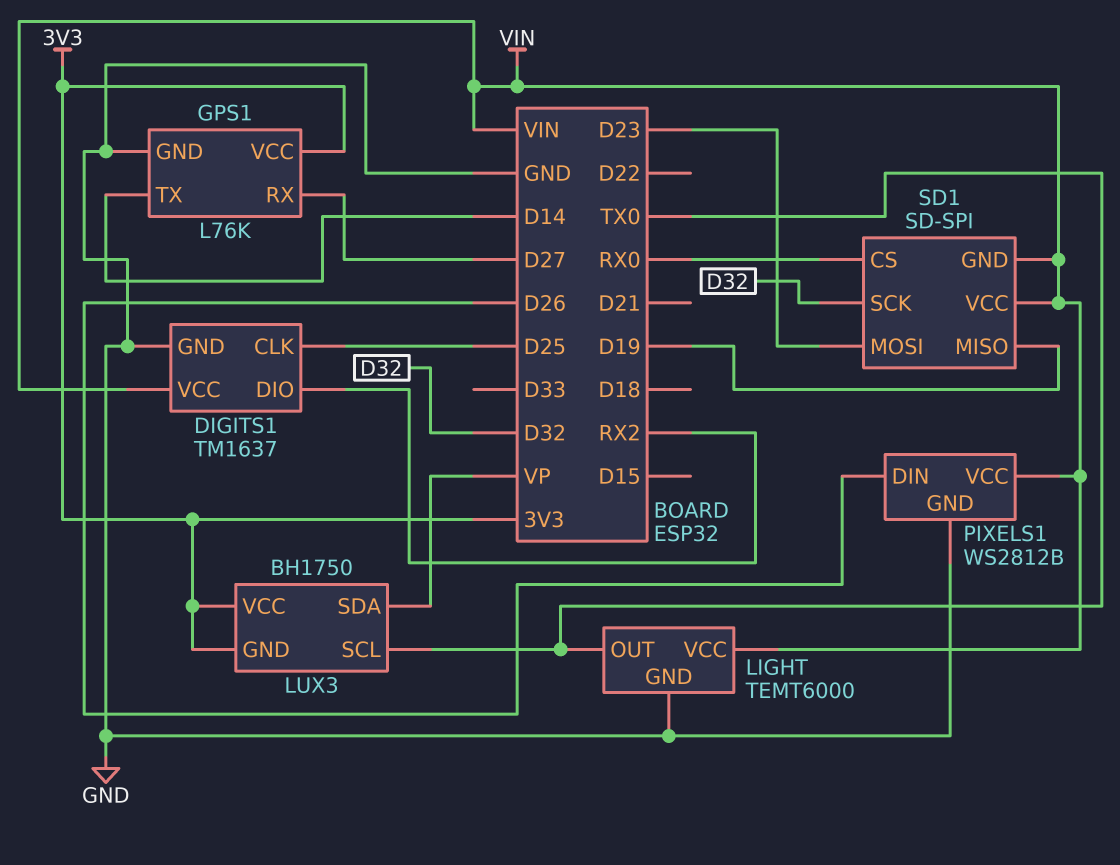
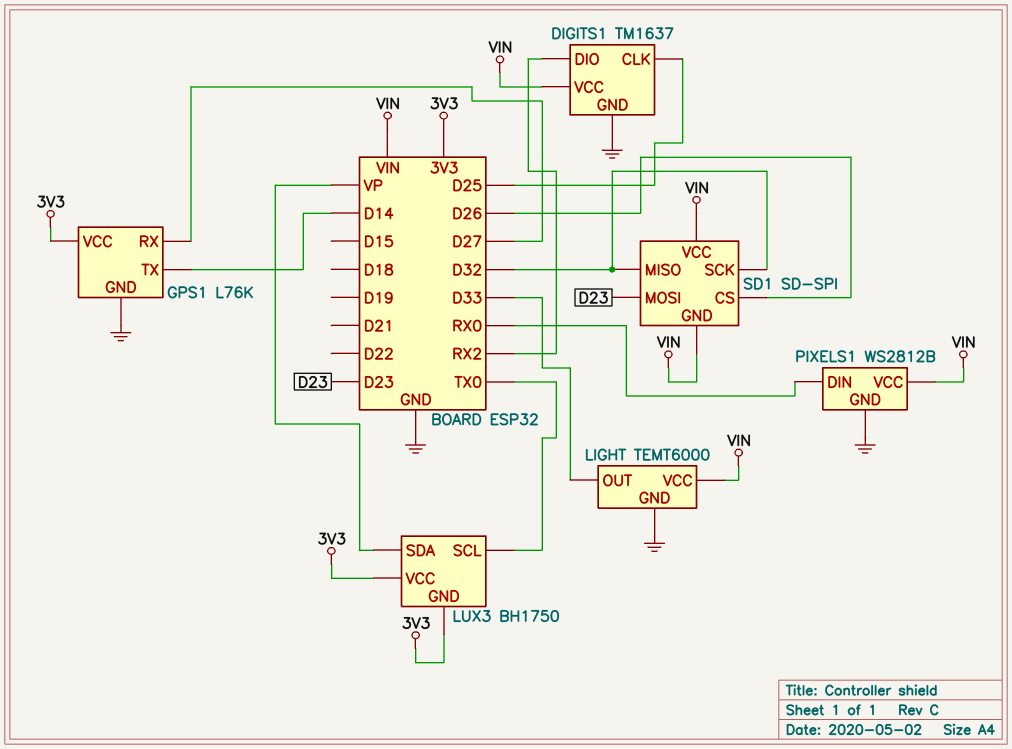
LIGHT pin OUT: TX0 -> D33
PIXELS1 pin DIN: D26 -> RX0
SD1 pin CS: RX0 -> D26
SD1 pin MISO: D19 -> D32

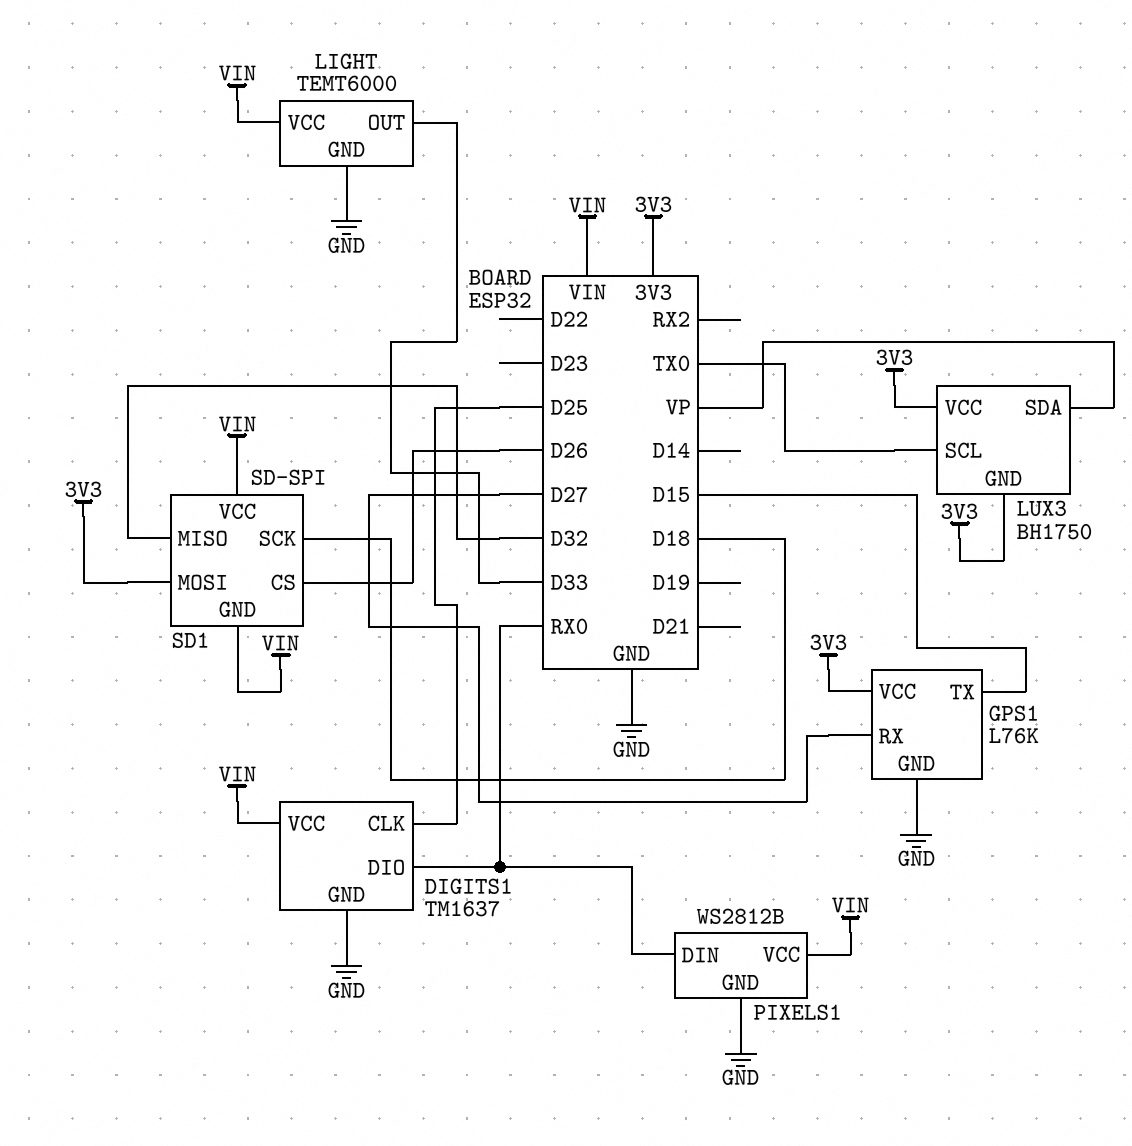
DIGITS1 pin DIO: RX2 -> RX0
GPS1 pin TX: D14 -> D15
SD1 pin MOSI: D23 -> 3V3
SD1 pin SCK: D32 -> D18

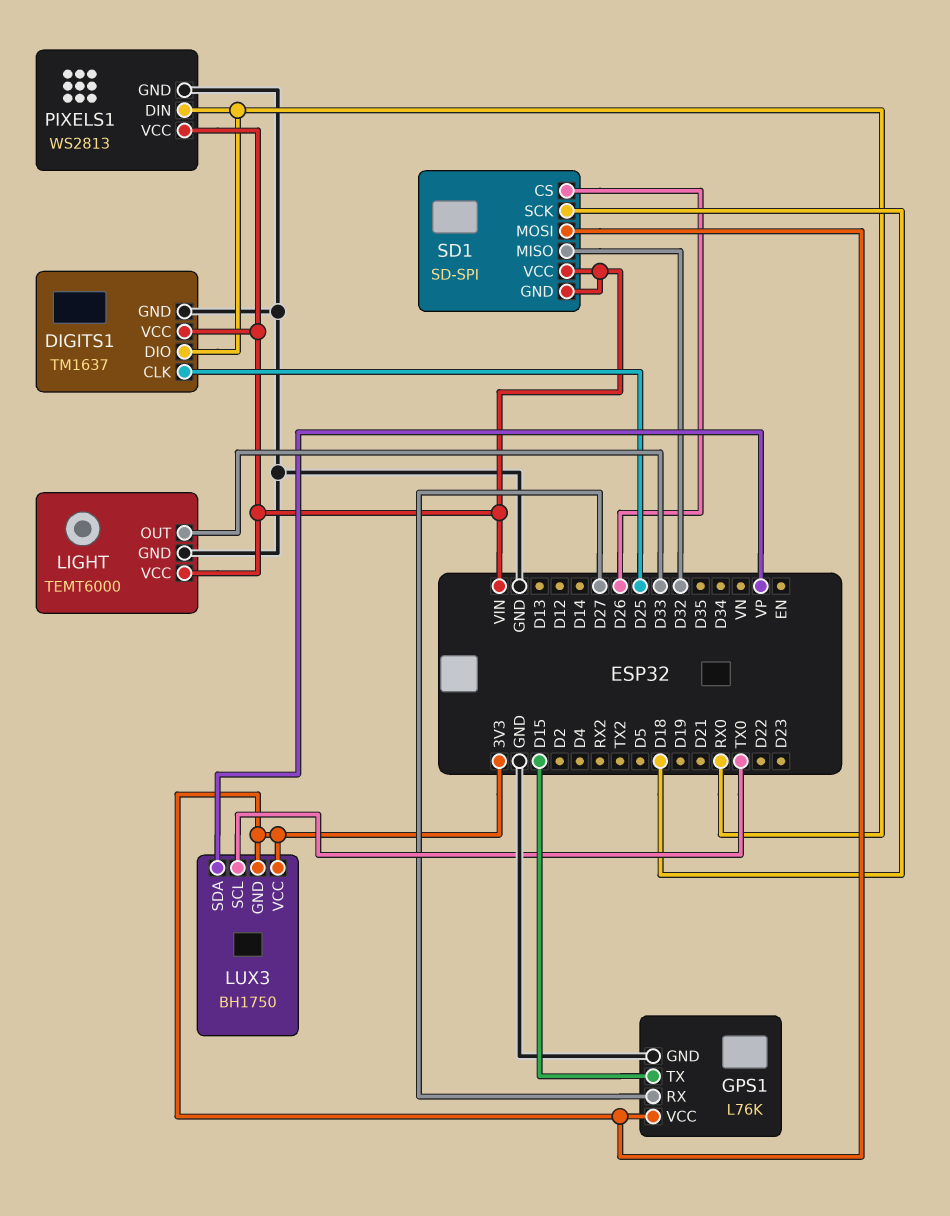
PIXELS1: WS2812B -> WS2813

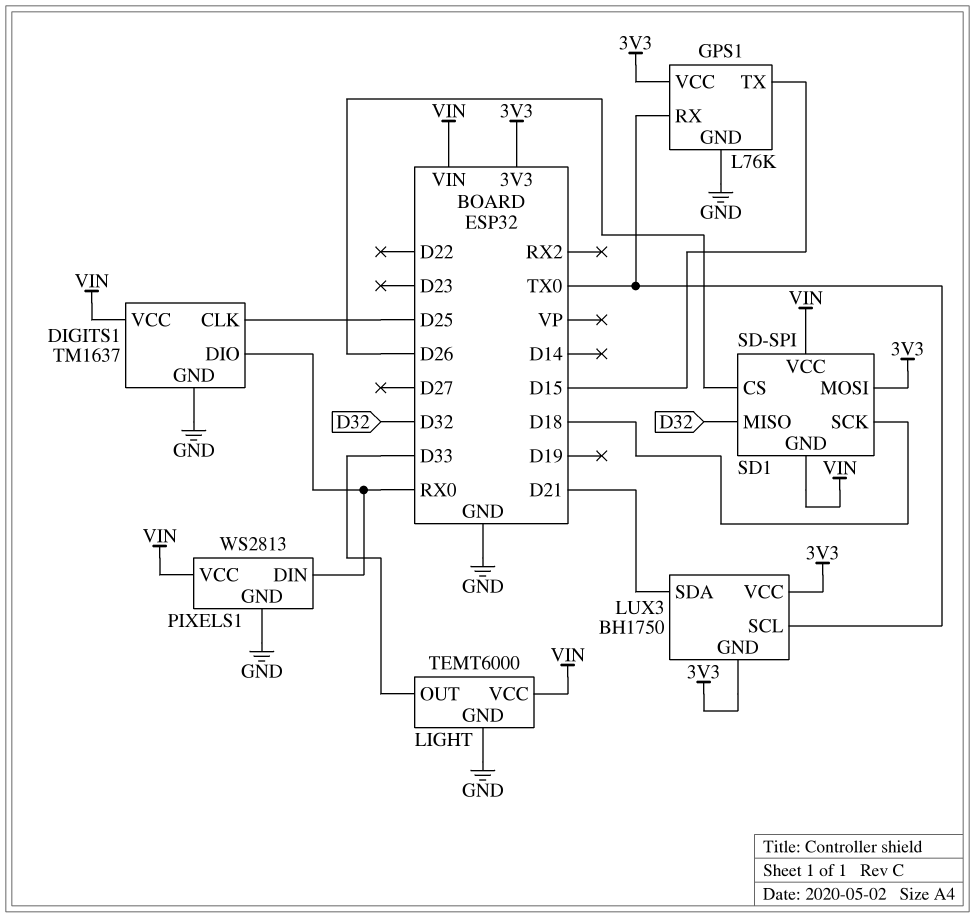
GPS1 pin RX: D27 -> TX0
LUX3 pin SDA: VP -> D21

